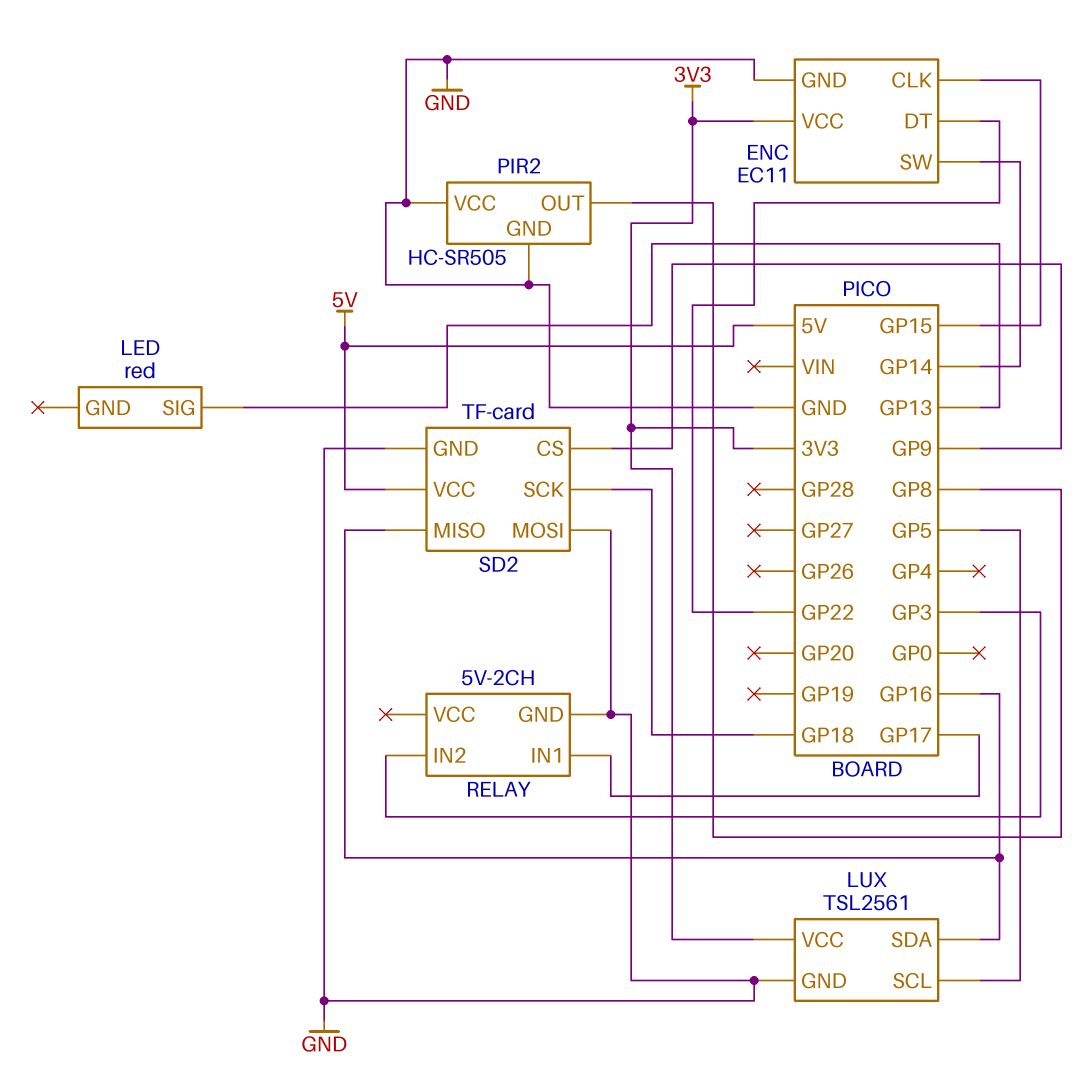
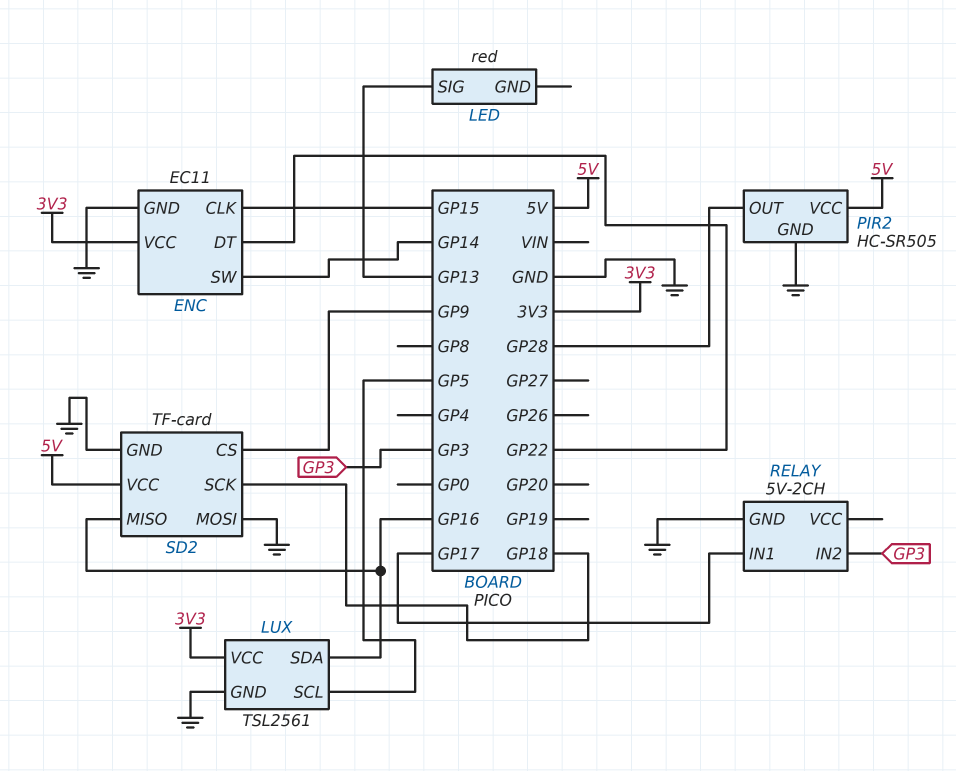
PIR2 pin OUT: GP8 -> GP28
PIR2 pin VCC: GND -> 5V

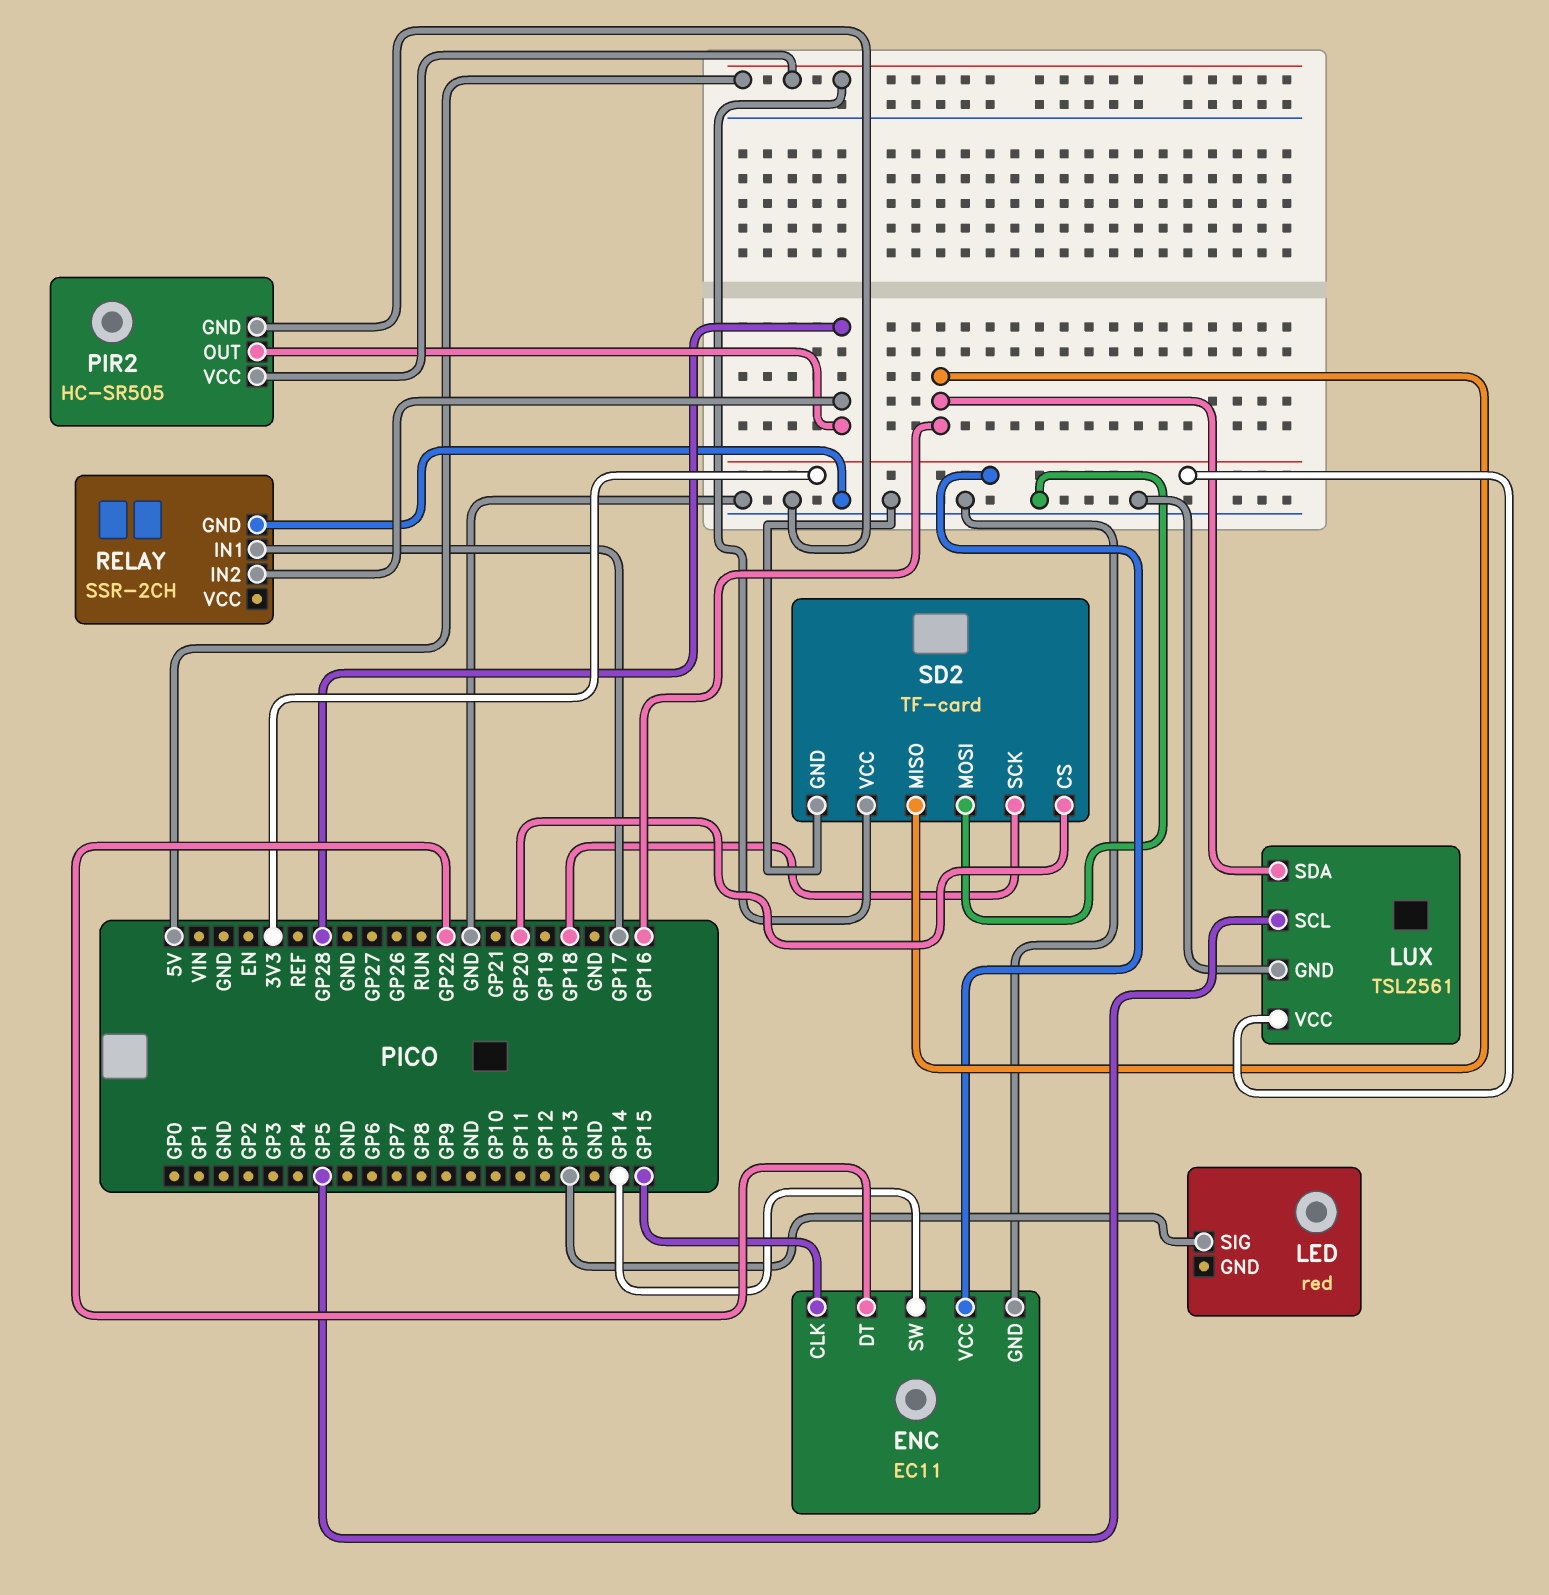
RELAY: 5V-2CH -> SSR-2CH
RELAY pin IN2: GP3 -> GP28
SD2 pin CS: GP9 -> GP20

